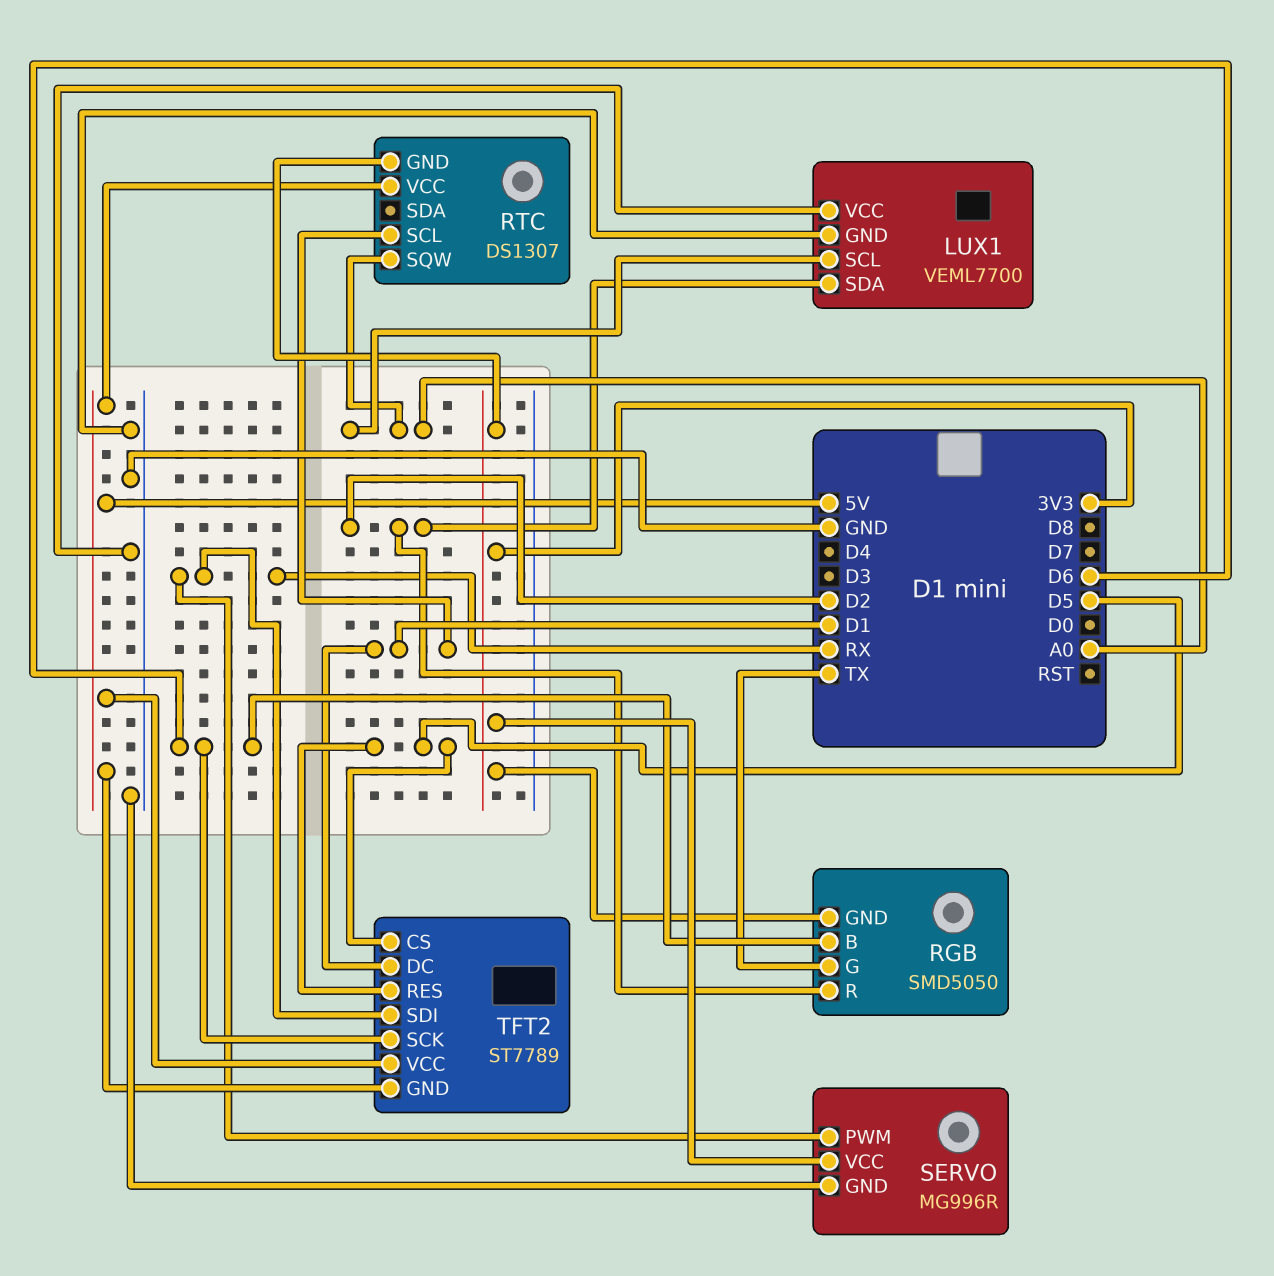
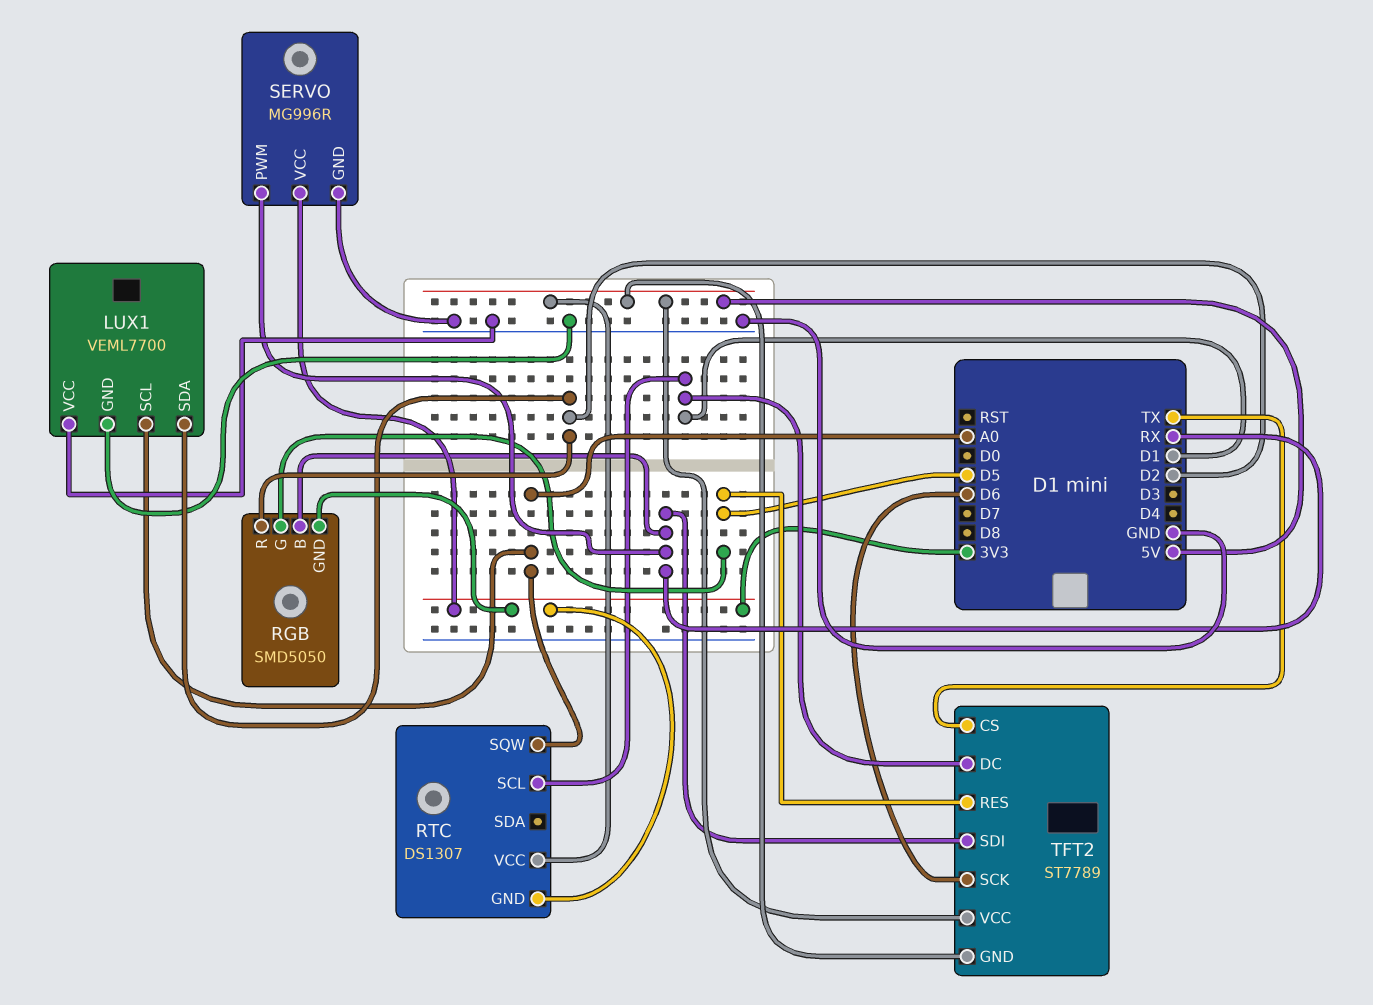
RGB pin B: D6 -> RX
RGB pin G: TX -> D5
TFT2 pin CS: D5 -> TX

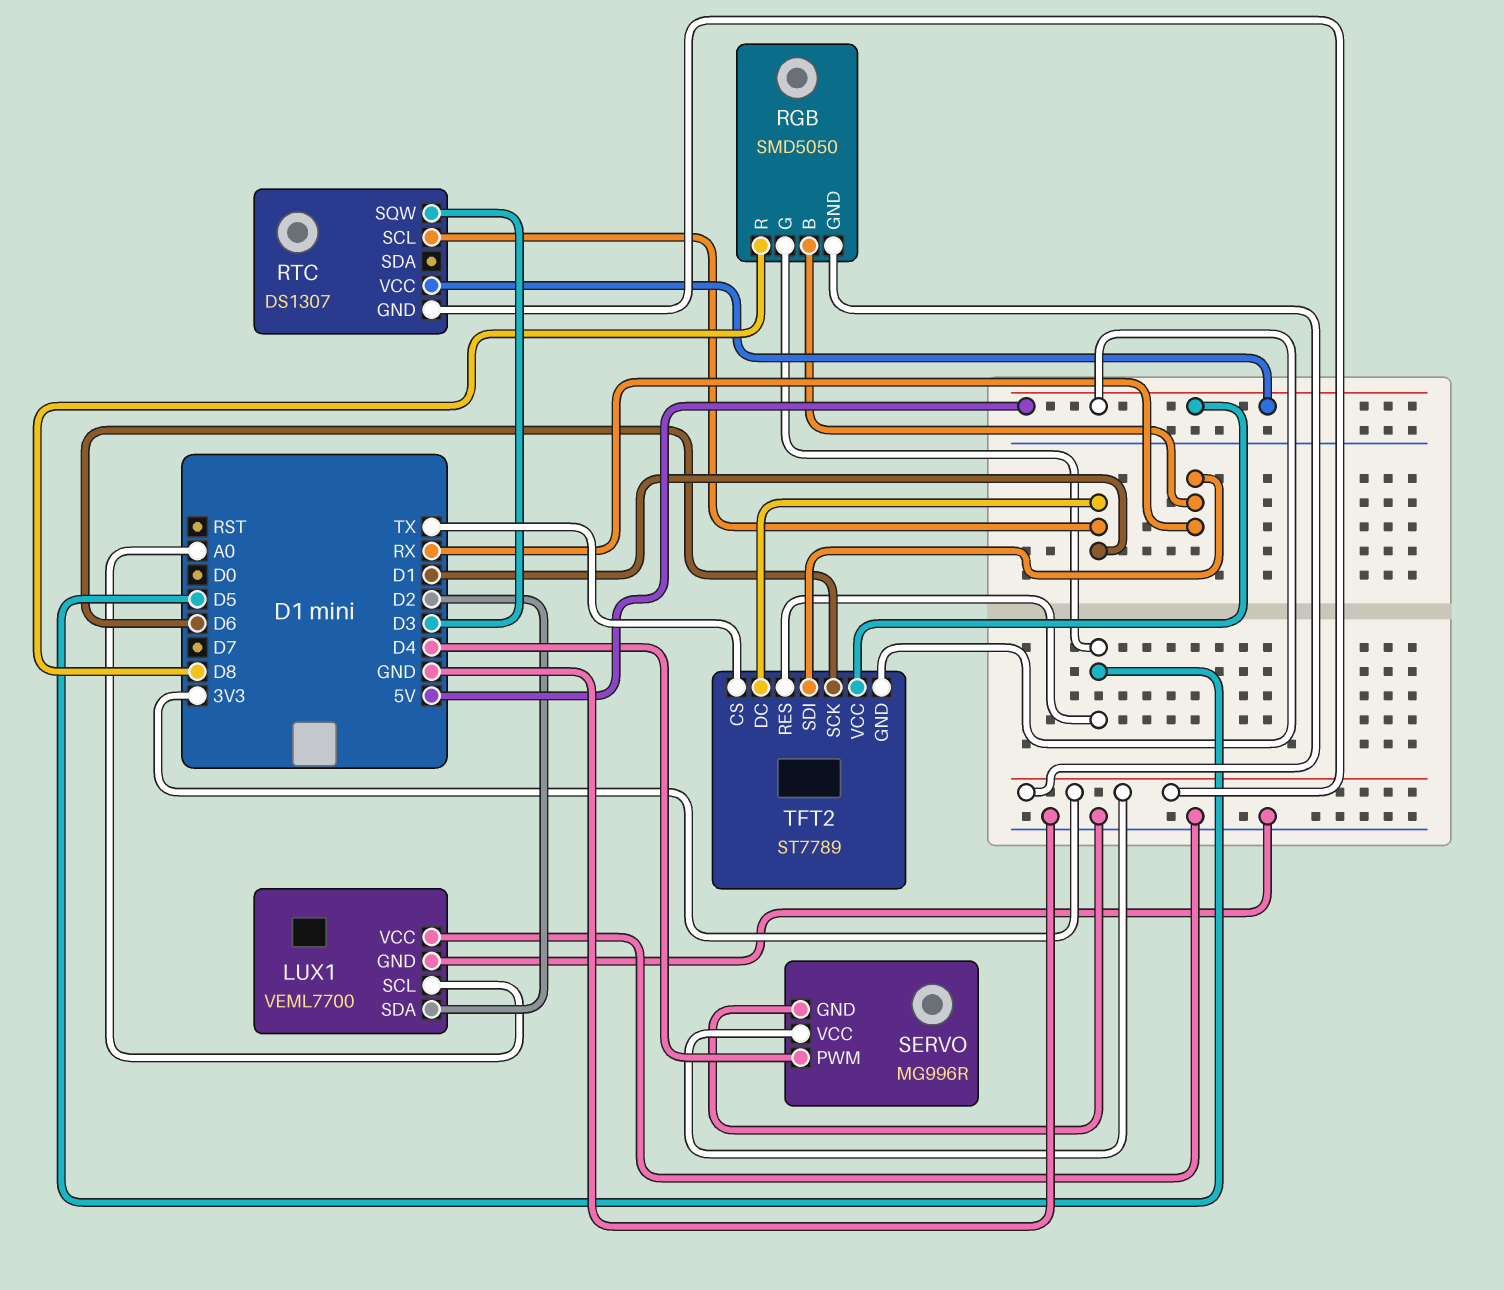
RGB pin R: D2 -> D8
RTC pin SQW: A0 -> D3
SERVO pin PWM: RX -> D4

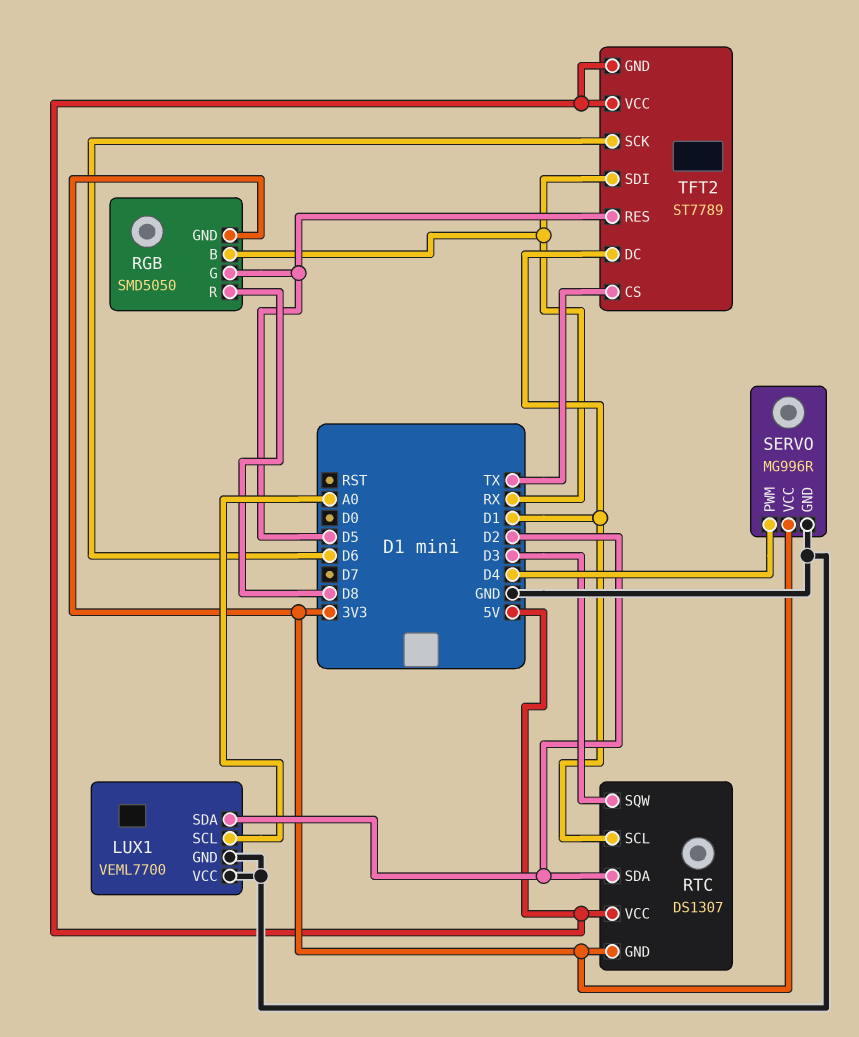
RTC pin SDA: none -> D2

